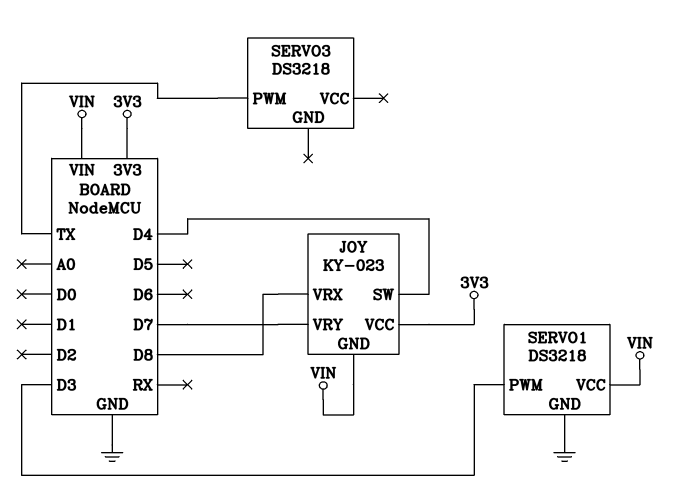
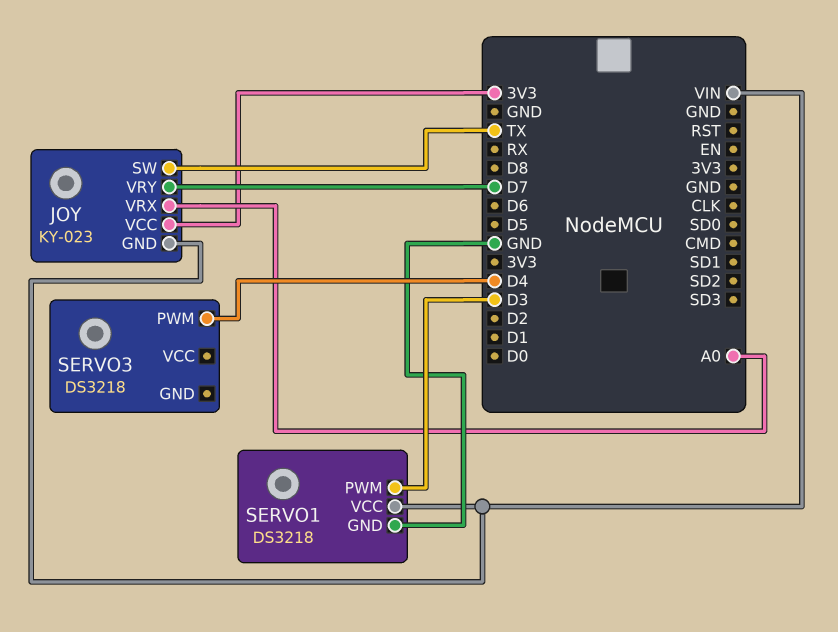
JOY pin SW: D4 -> TX
JOY pin VRX: D8 -> A0
SERVO3 pin PWM: TX -> D4

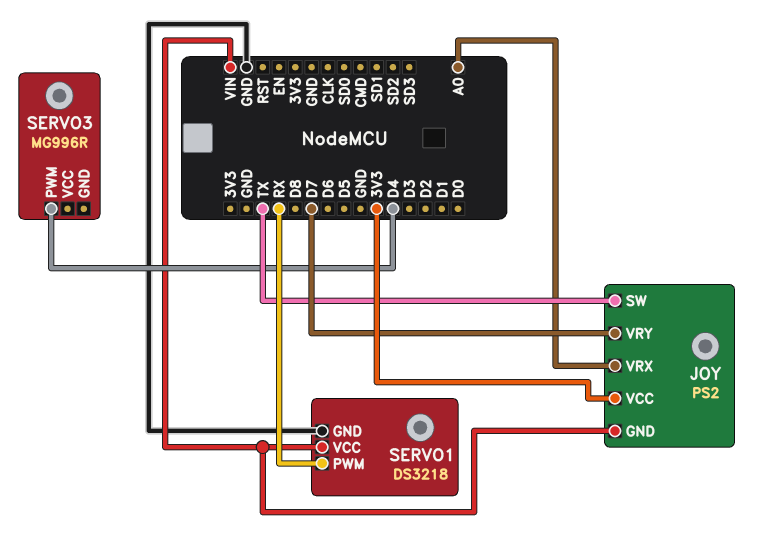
JOY: KY-023 -> PS2
SERVO1 pin PWM: D3 -> RX
SERVO3: DS3218 -> MG996R

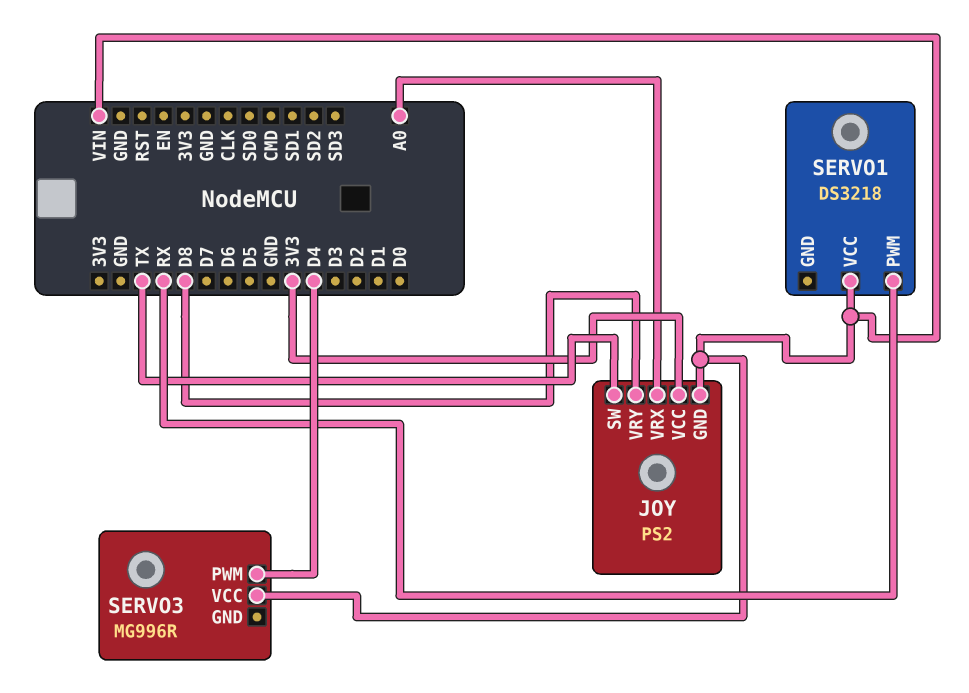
JOY pin VRY: D7 -> D8
SERVO1 pin GND: GND -> none
SERVO3 pin VCC: none -> VIN

